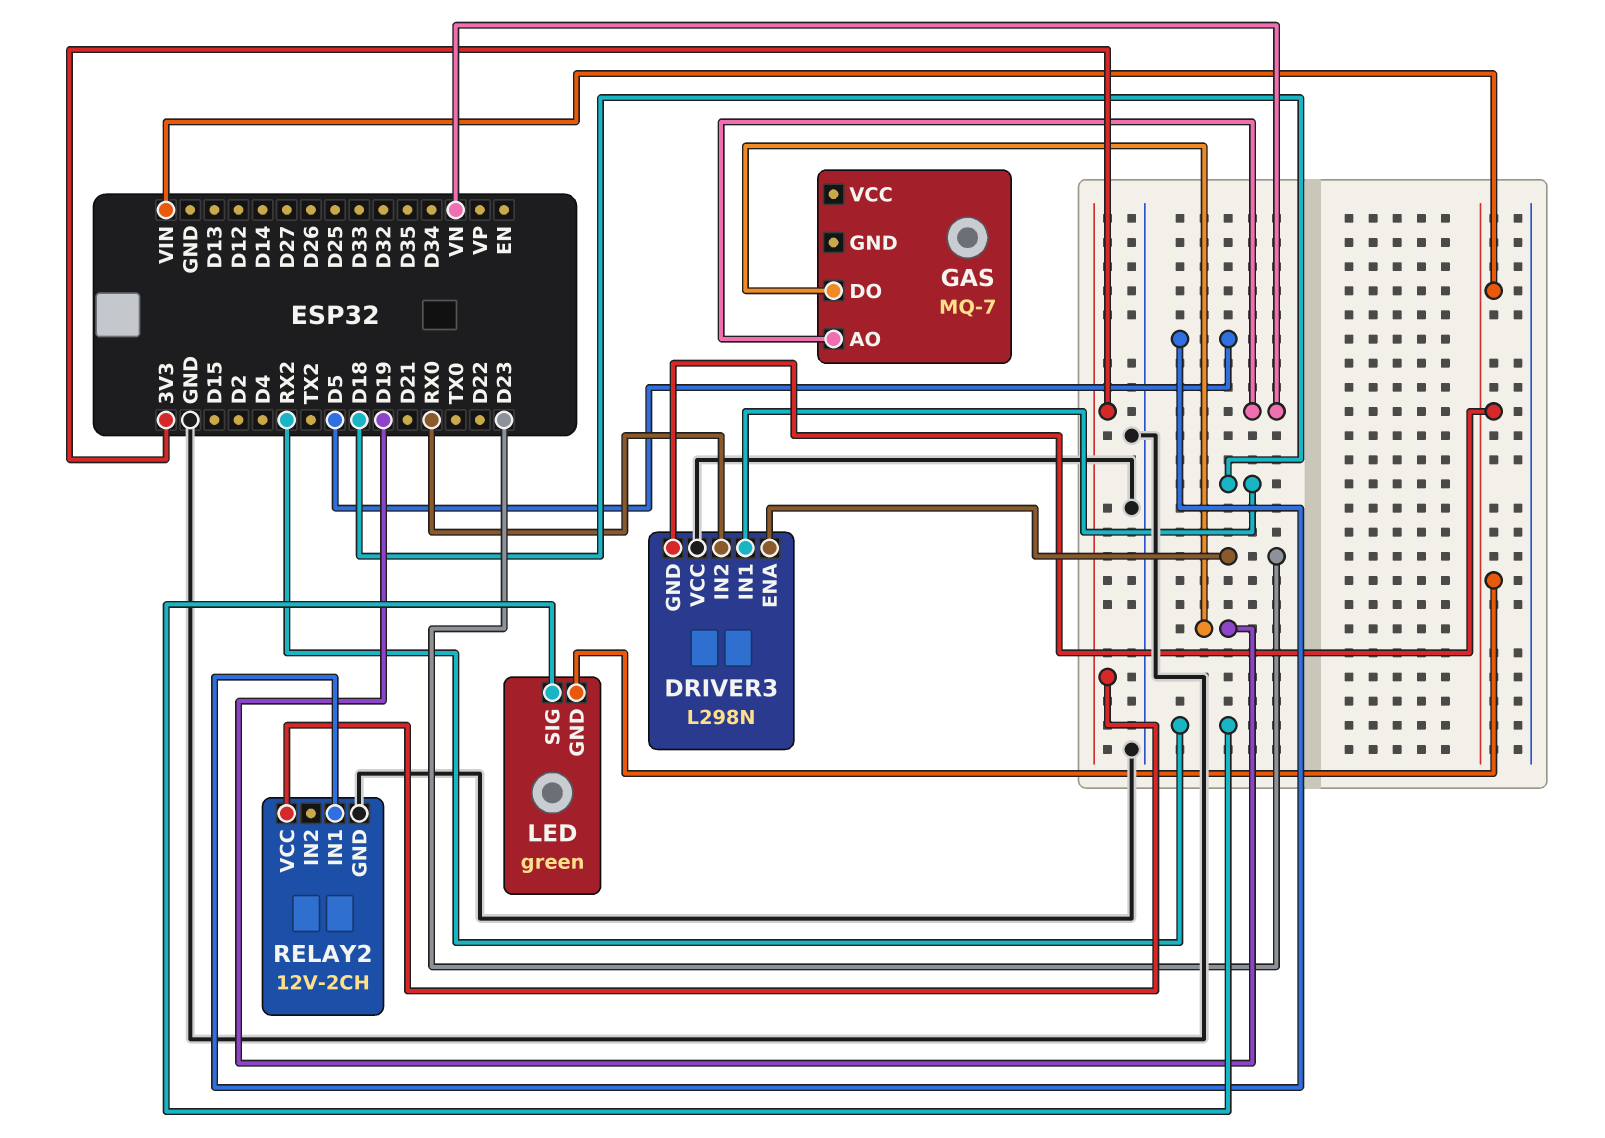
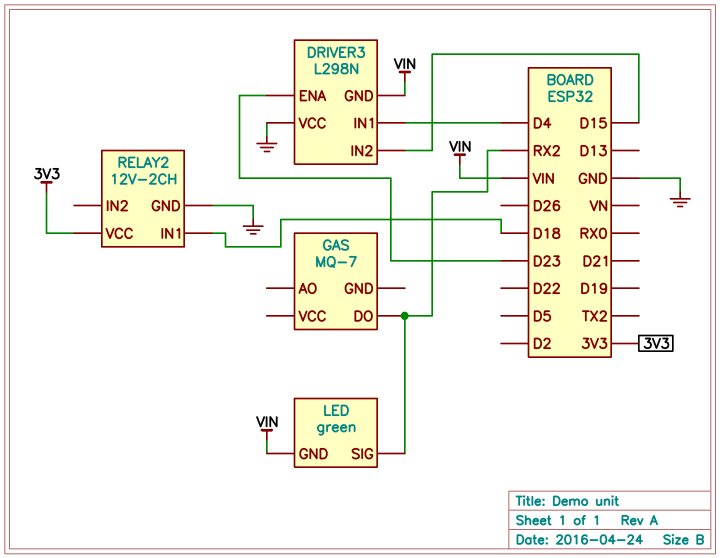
DRIVER3 pin IN1: D18 -> D4
DRIVER3 pin IN2: RX0 -> D15
GAS pin AO: VN -> none
GAS pin DO: D19 -> RX2
RELAY2 pin IN1: D5 -> D18

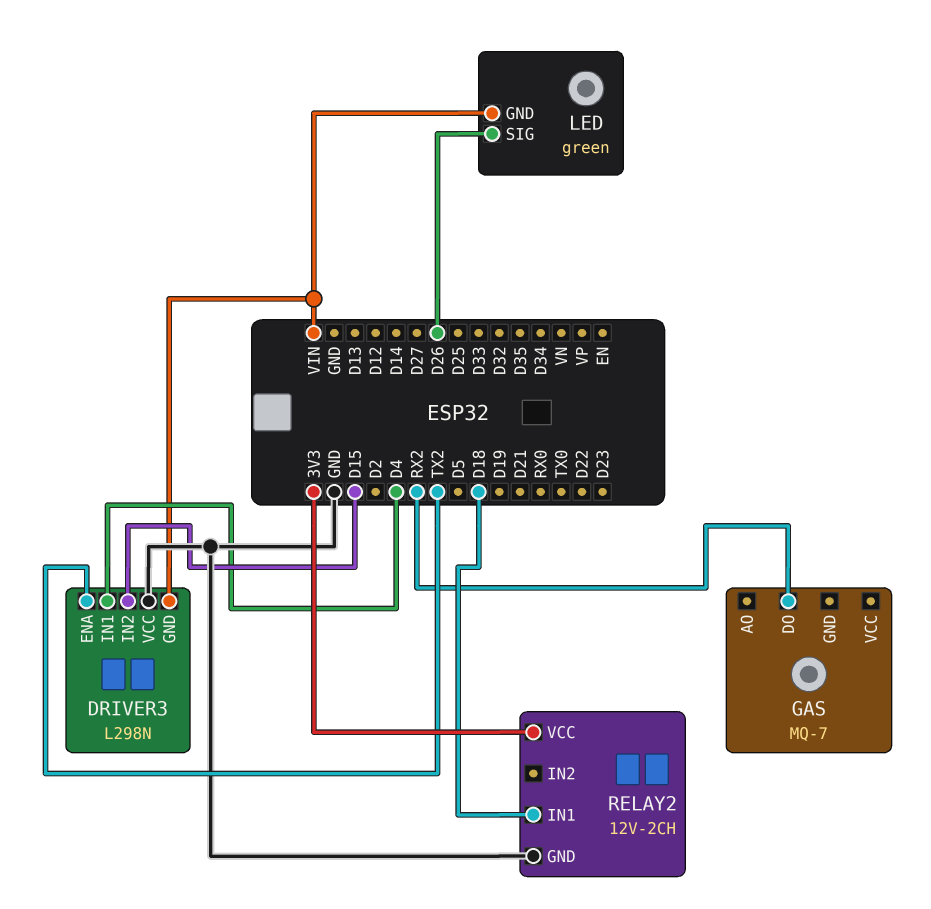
DRIVER3 pin ENA: D23 -> TX2
LED pin SIG: RX2 -> D26

